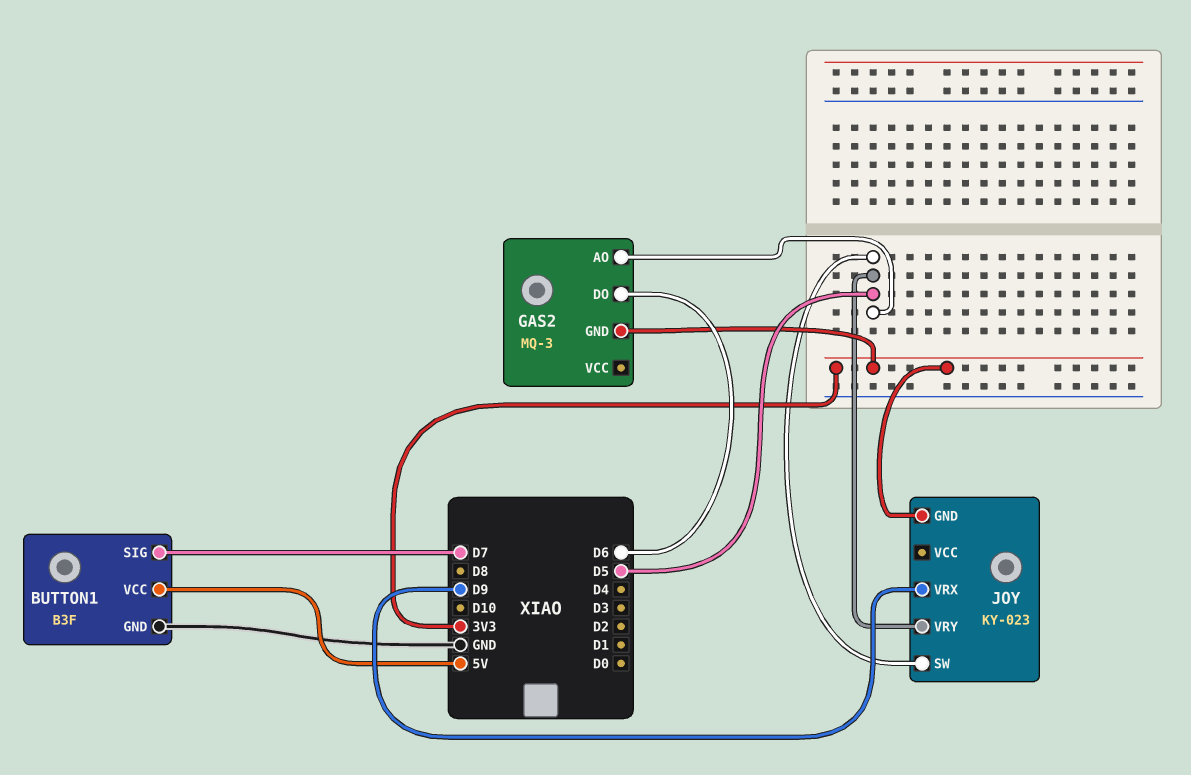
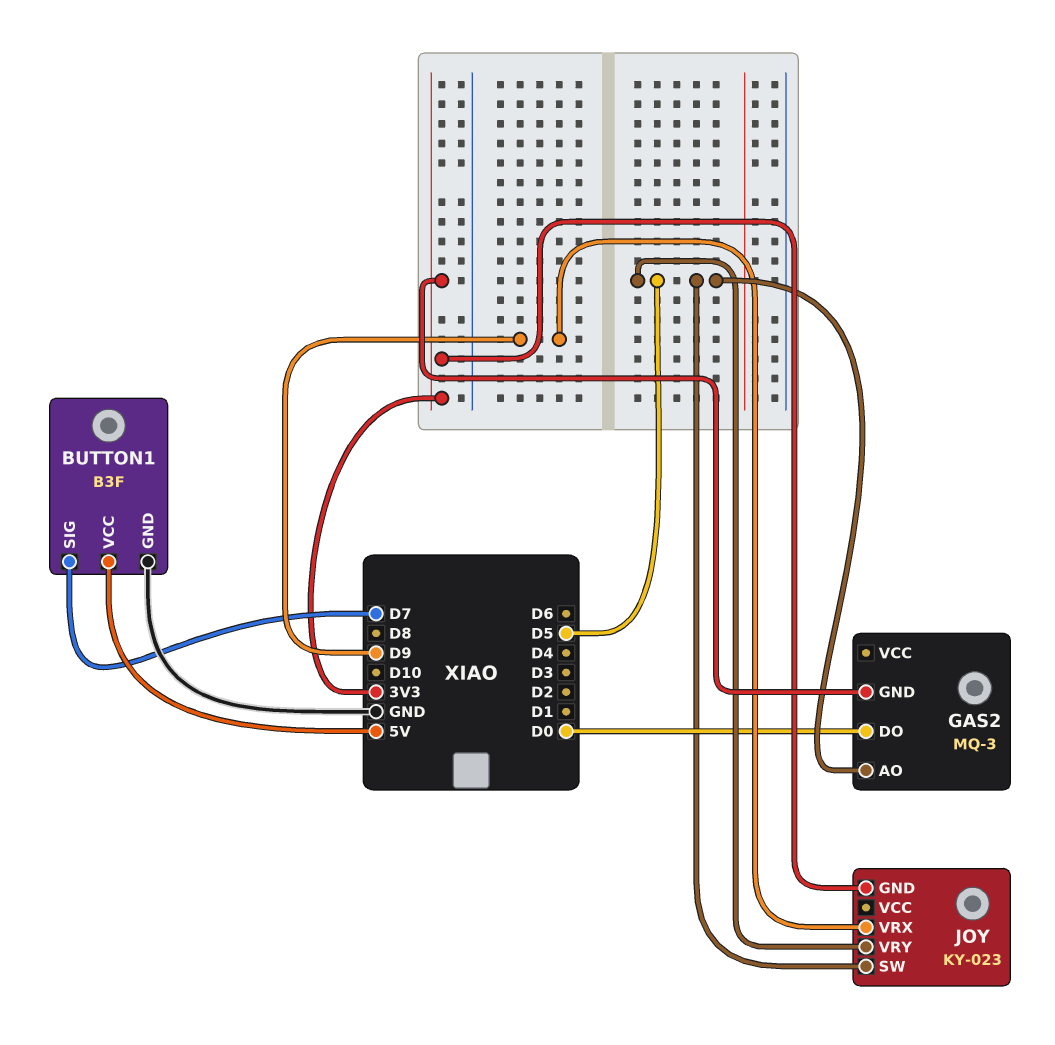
GAS2 pin DO: D6 -> D0

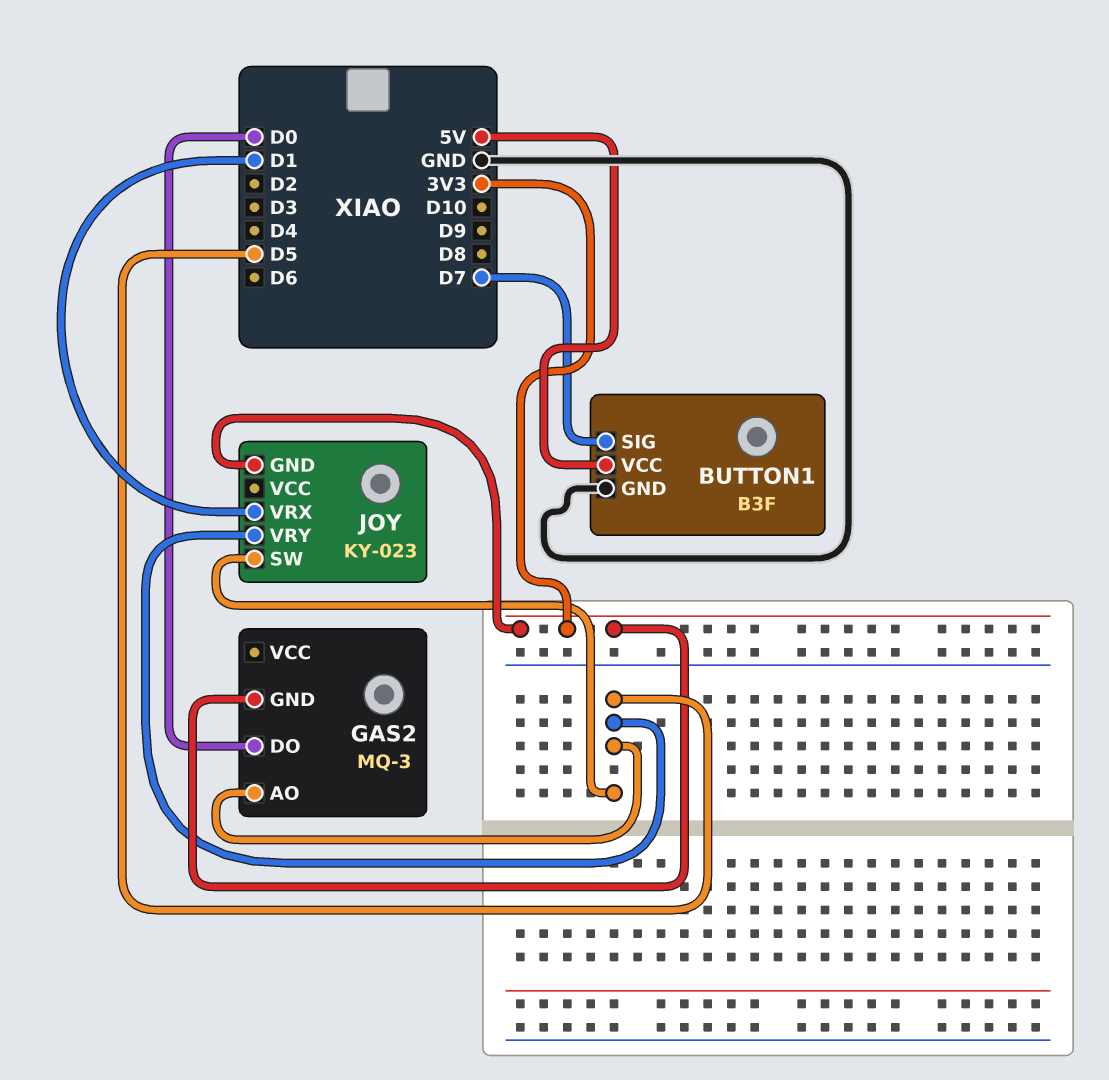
JOY pin VRX: D9 -> D1

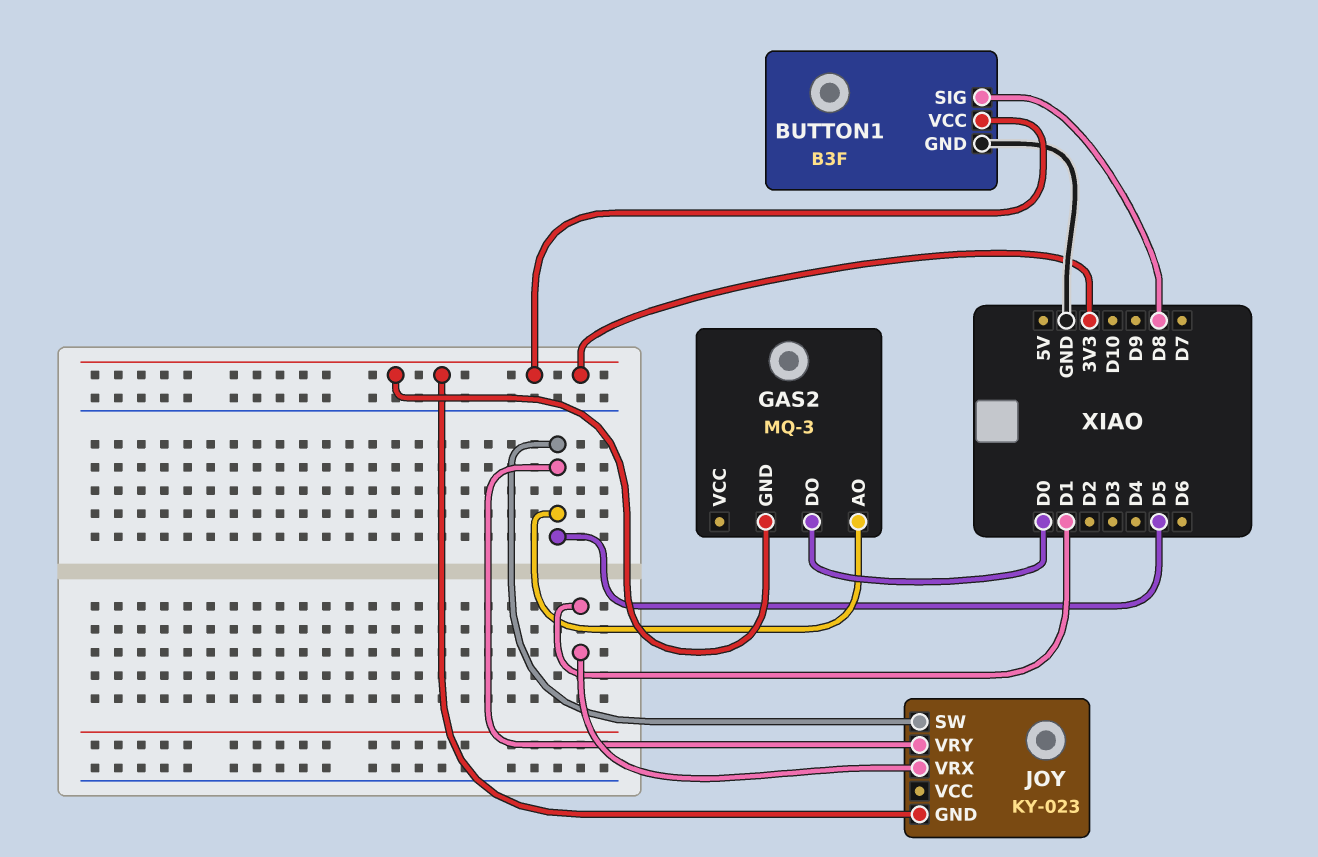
BUTTON1 pin SIG: D7 -> D8
BUTTON1 pin VCC: 5V -> 3V3

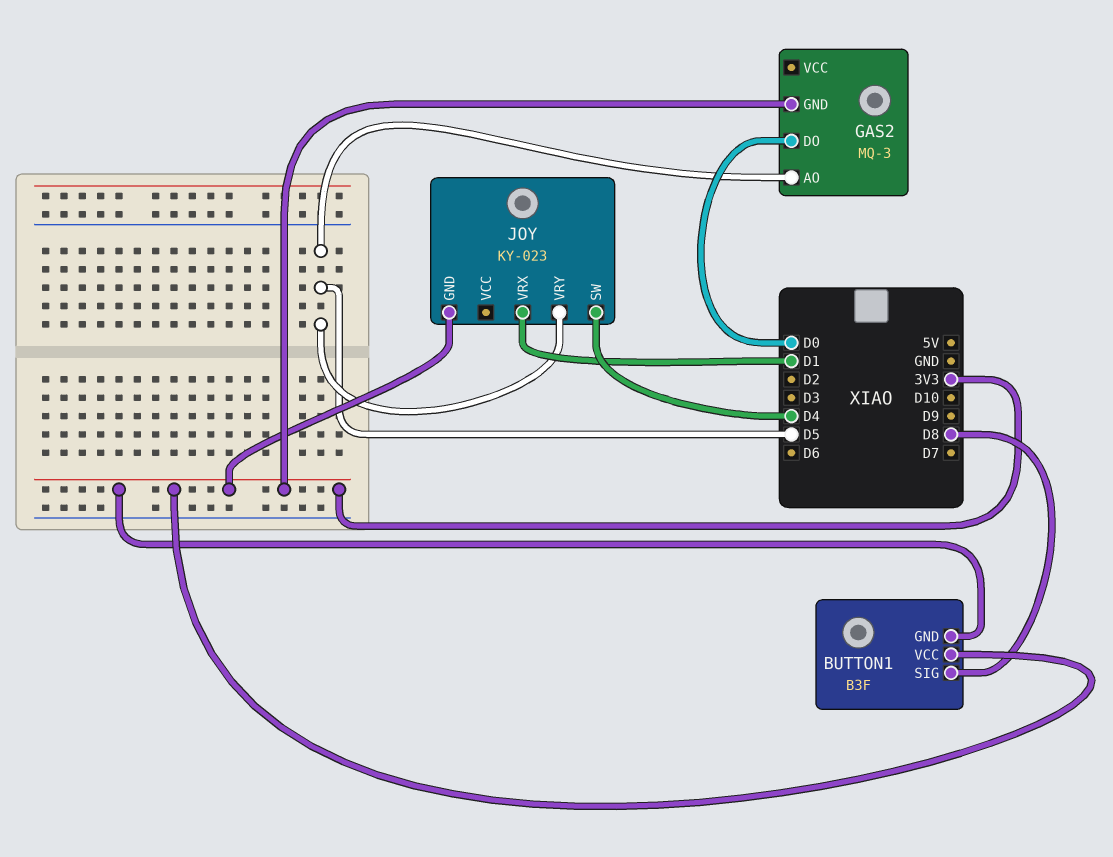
BUTTON1 pin GND: GND -> 3V3
JOY pin SW: D5 -> D4

